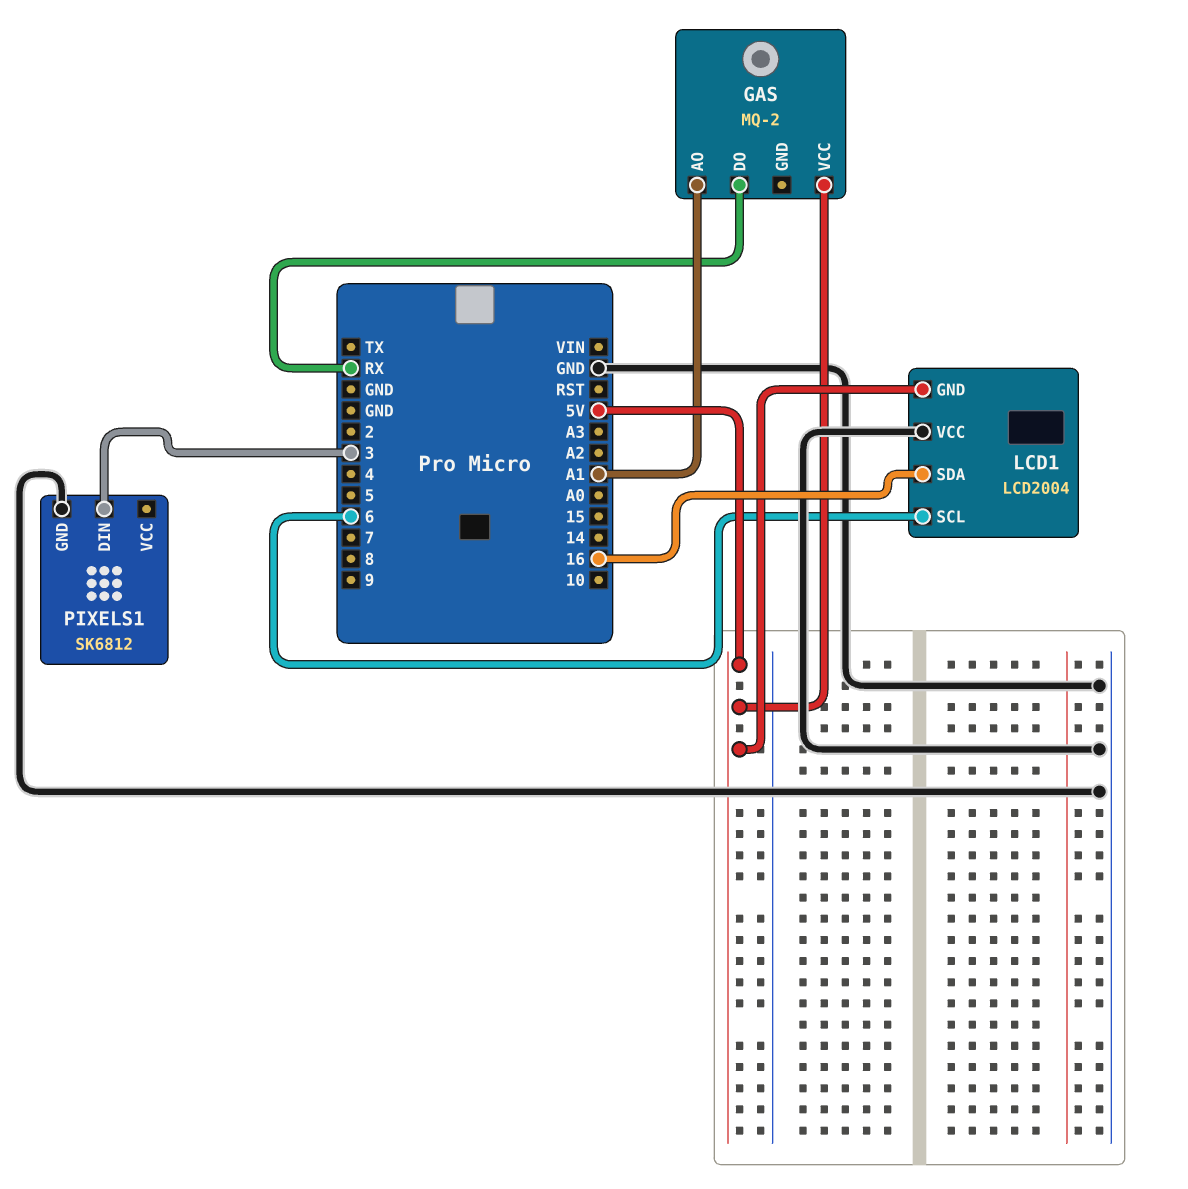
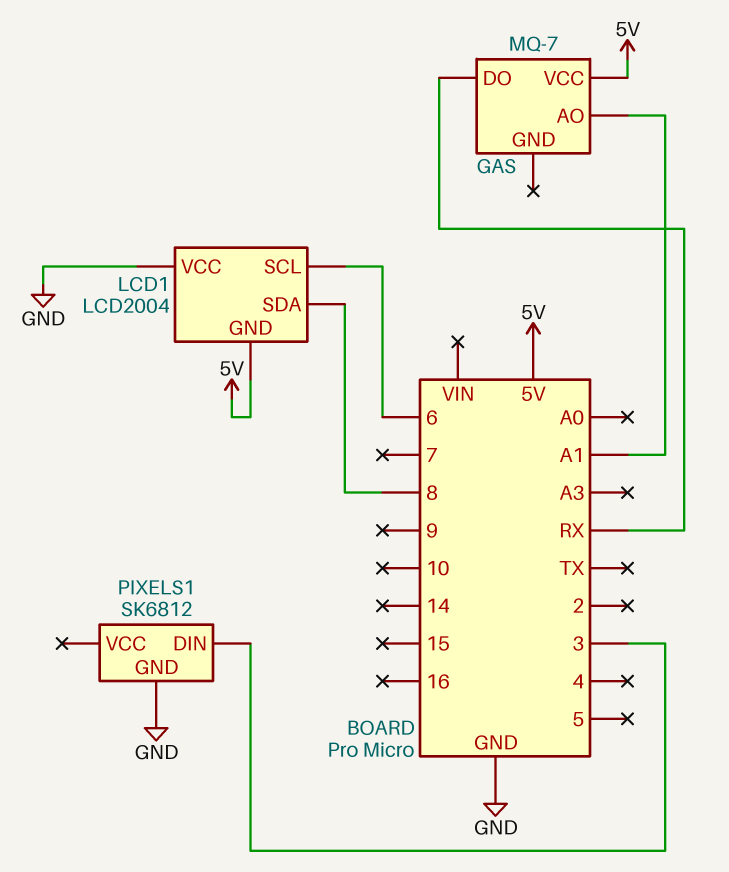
GAS: MQ-2 -> MQ-7
LCD1 pin SDA: 16 -> 8

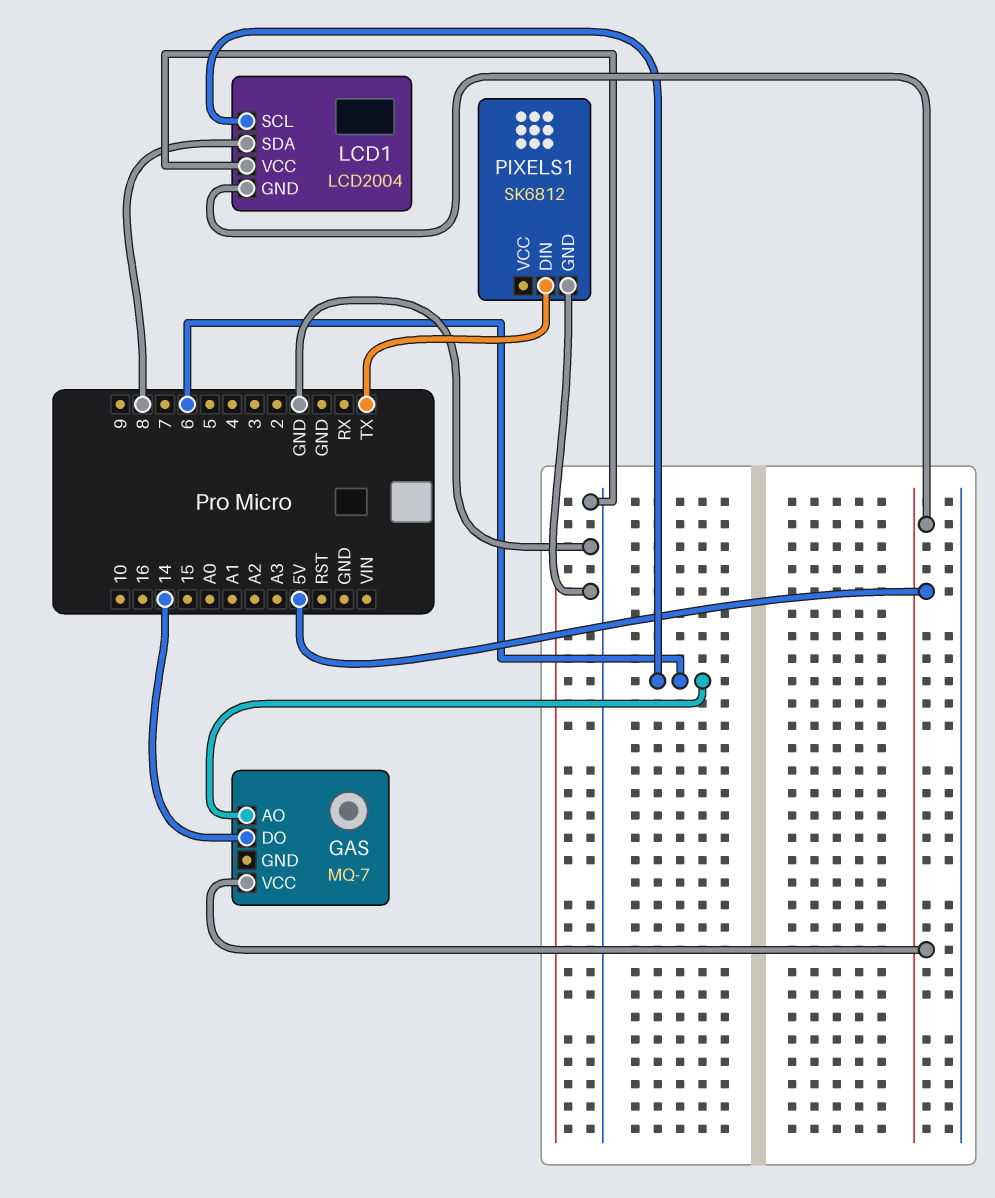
GAS pin AO: A1 -> 6
GAS pin DO: RX -> 14
PIXELS1 pin DIN: 3 -> TX

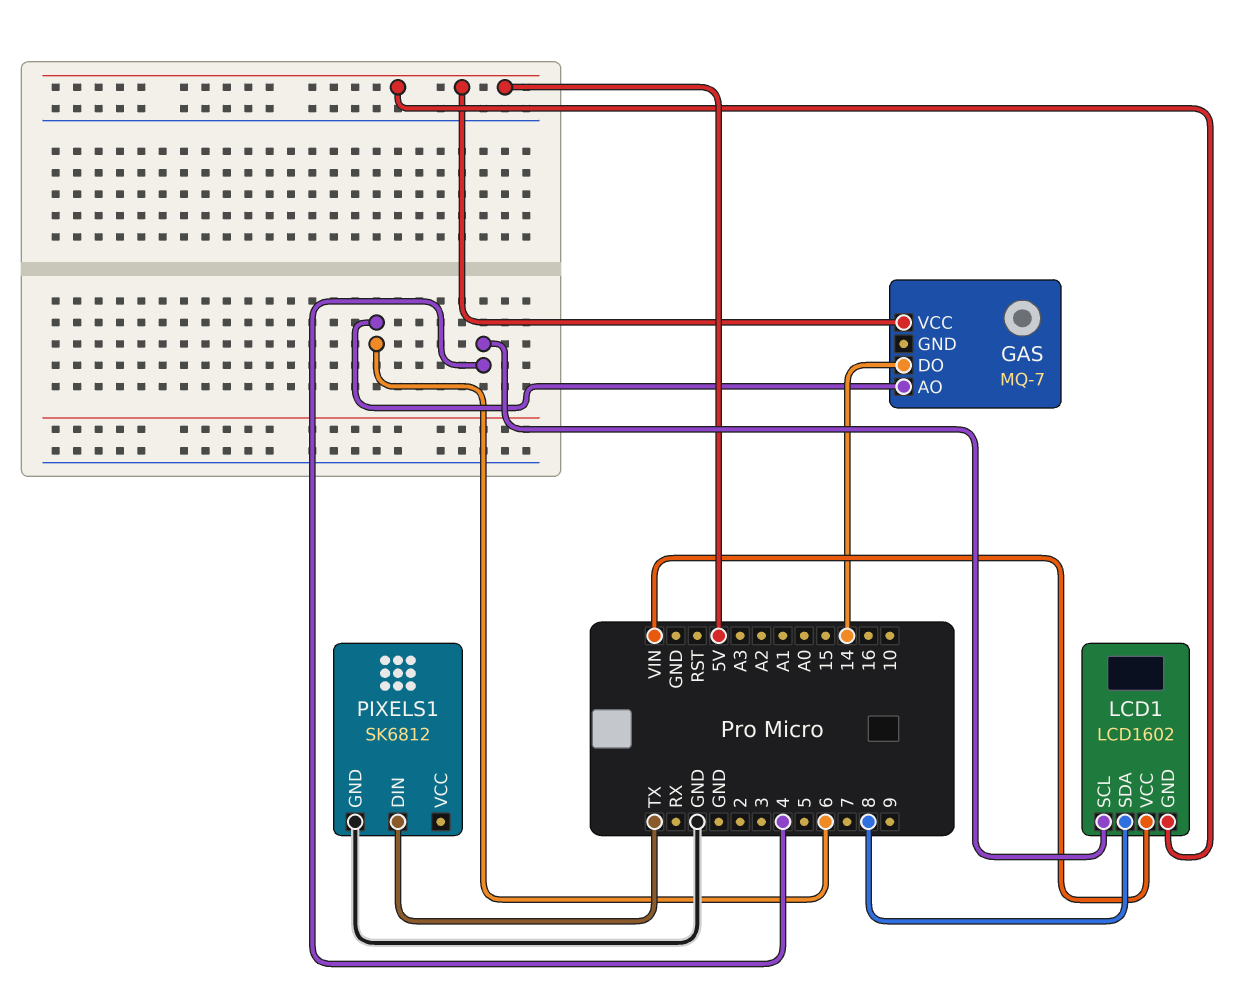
LCD1: LCD2004 -> LCD1602
LCD1 pin SCL: 6 -> 4
LCD1 pin VCC: GND -> VIN

